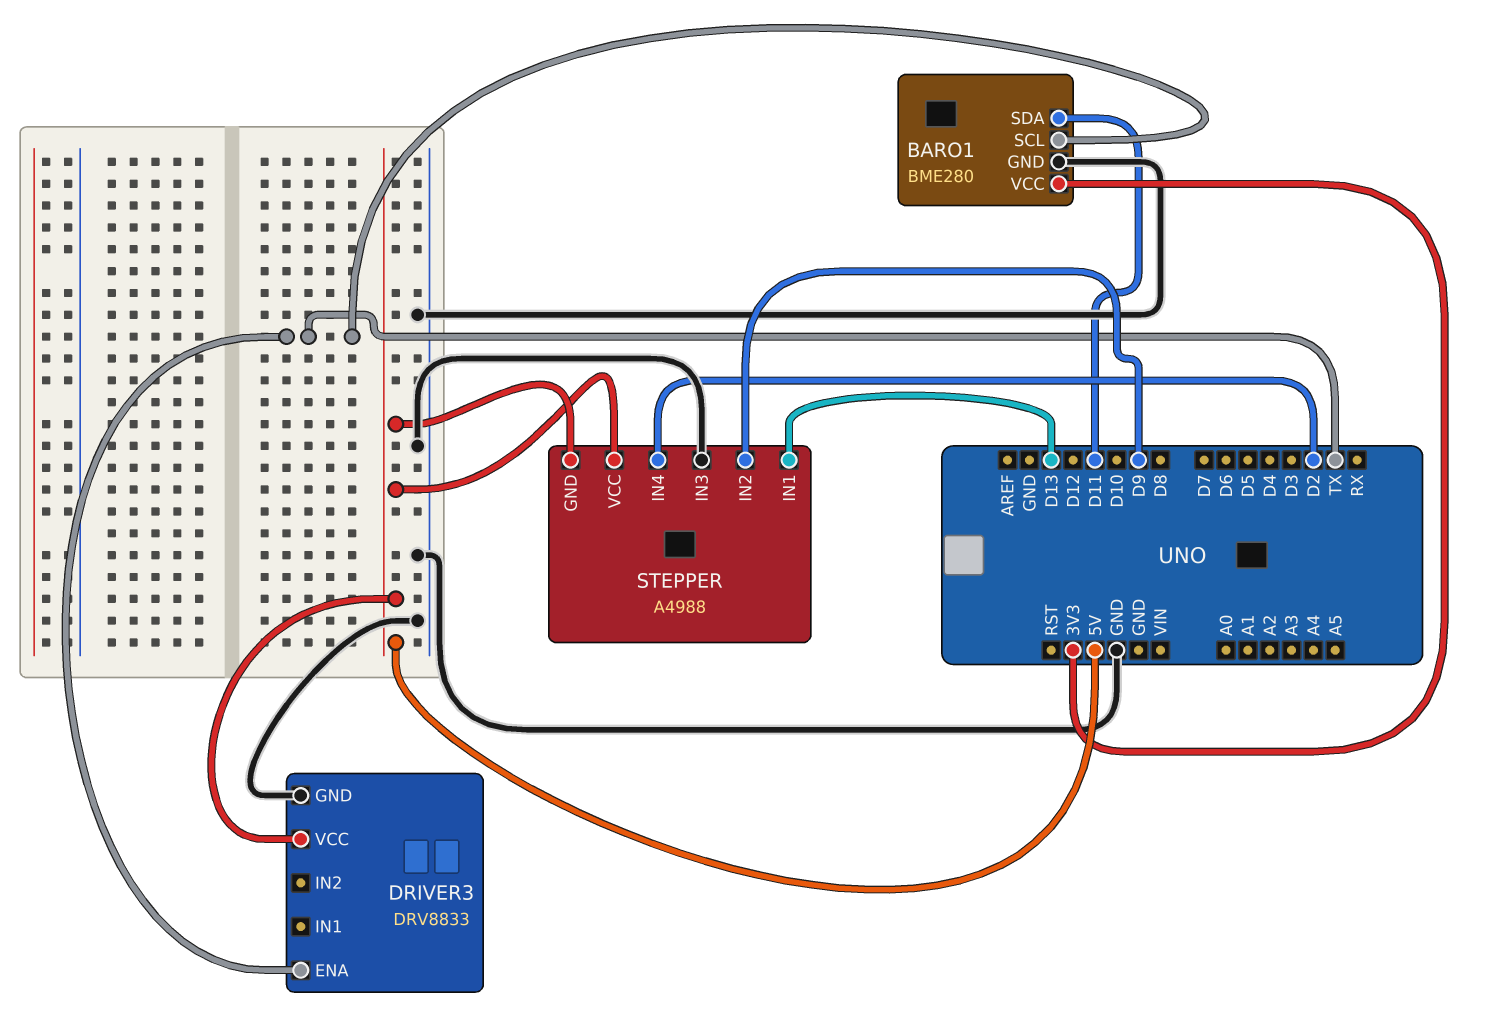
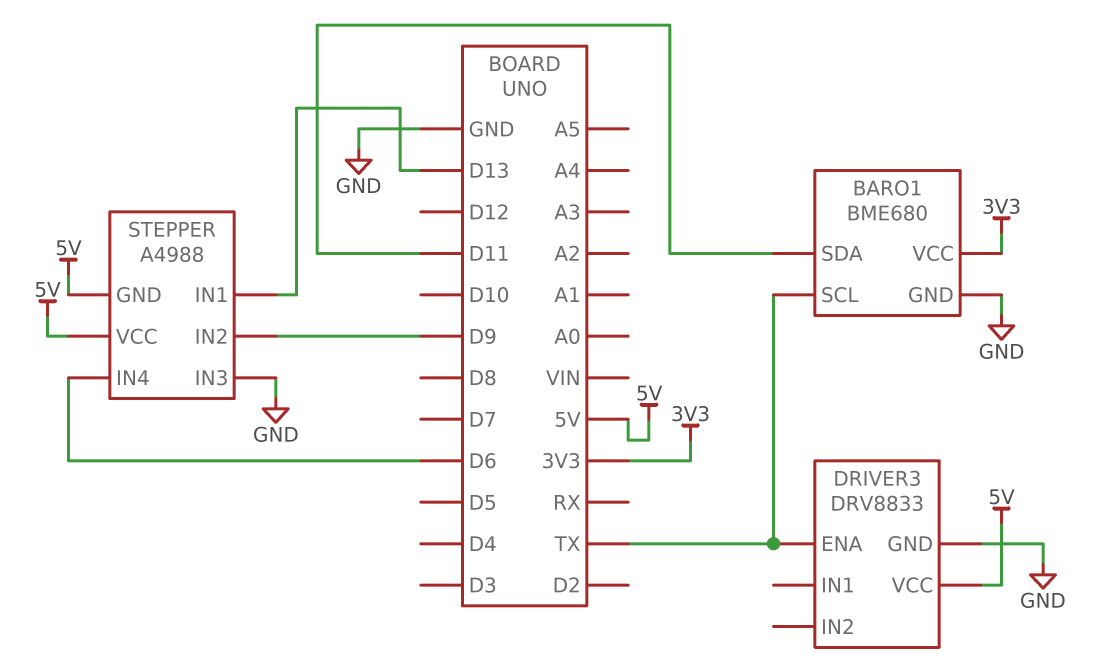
BARO1: BME280 -> BME680
STEPPER pin IN4: D2 -> D6

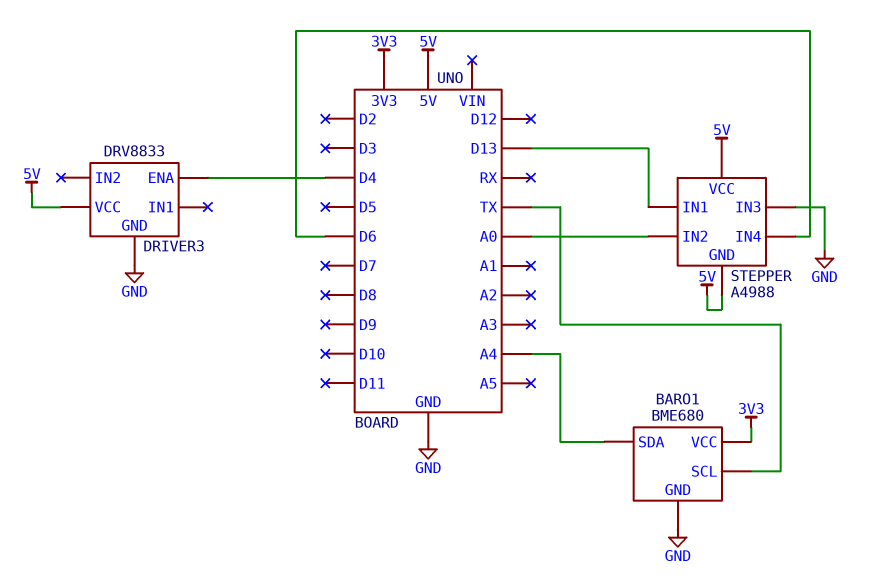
BARO1 pin SDA: D11 -> A4
DRIVER3 pin ENA: TX -> D4
STEPPER pin IN2: D9 -> A0

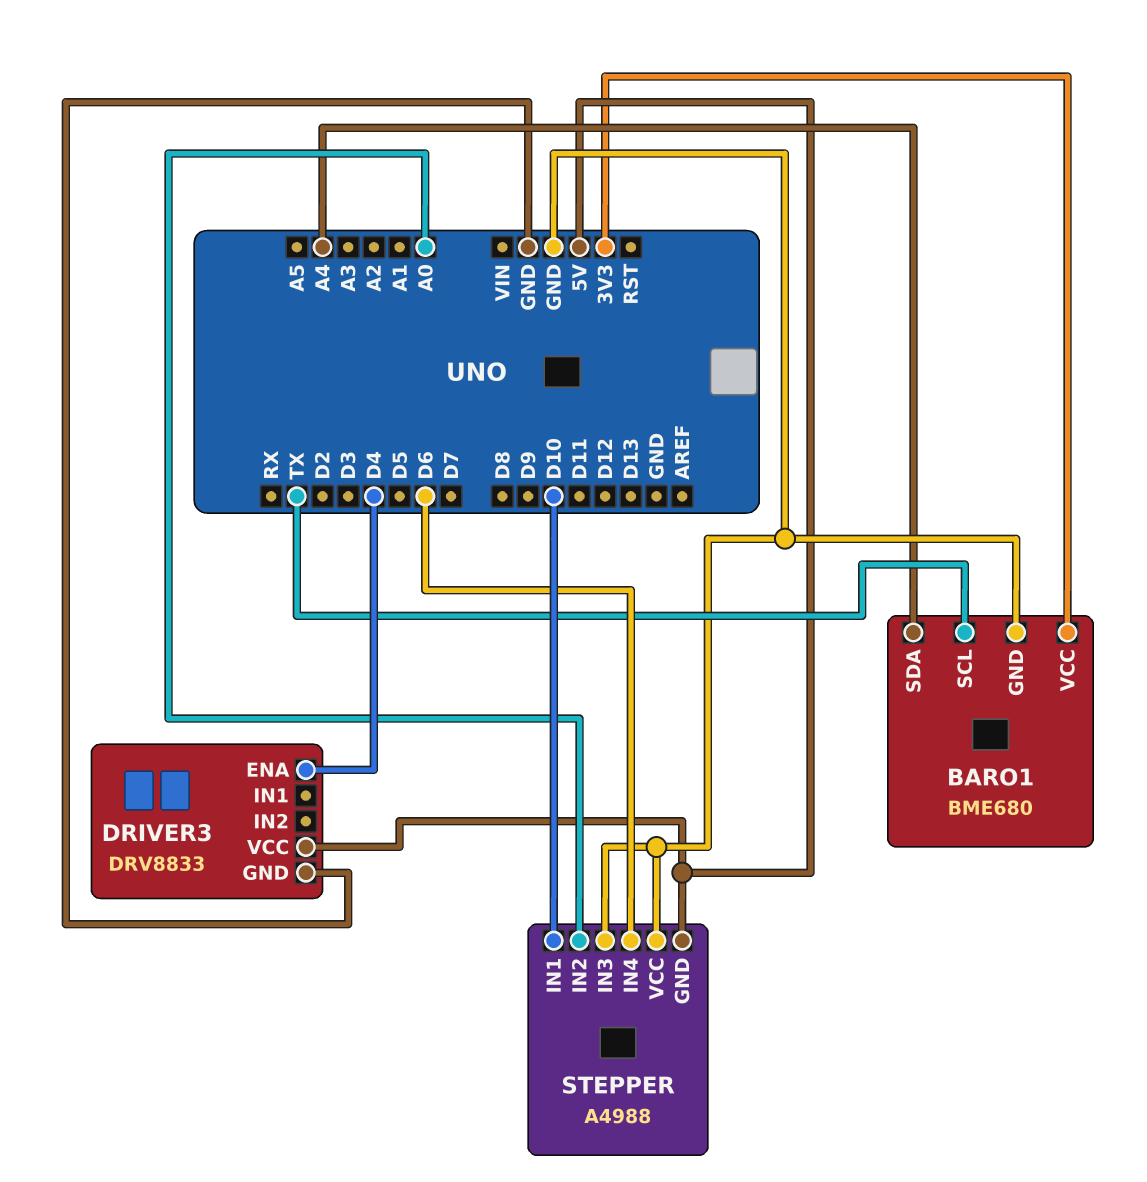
STEPPER pin IN1: D13 -> D10
STEPPER pin VCC: 5V -> GND

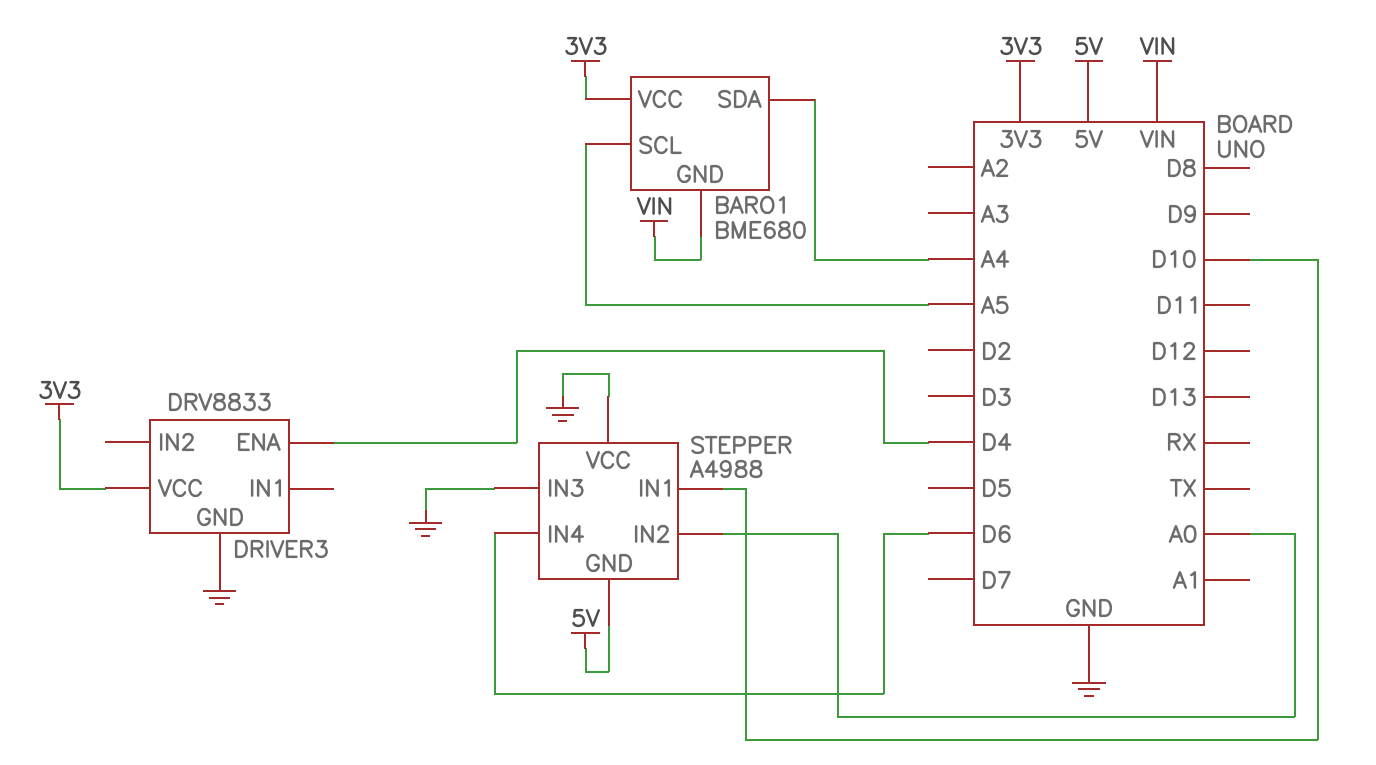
BARO1 pin GND: GND -> VIN
BARO1 pin SCL: TX -> A5
DRIVER3 pin VCC: 5V -> 3V3

